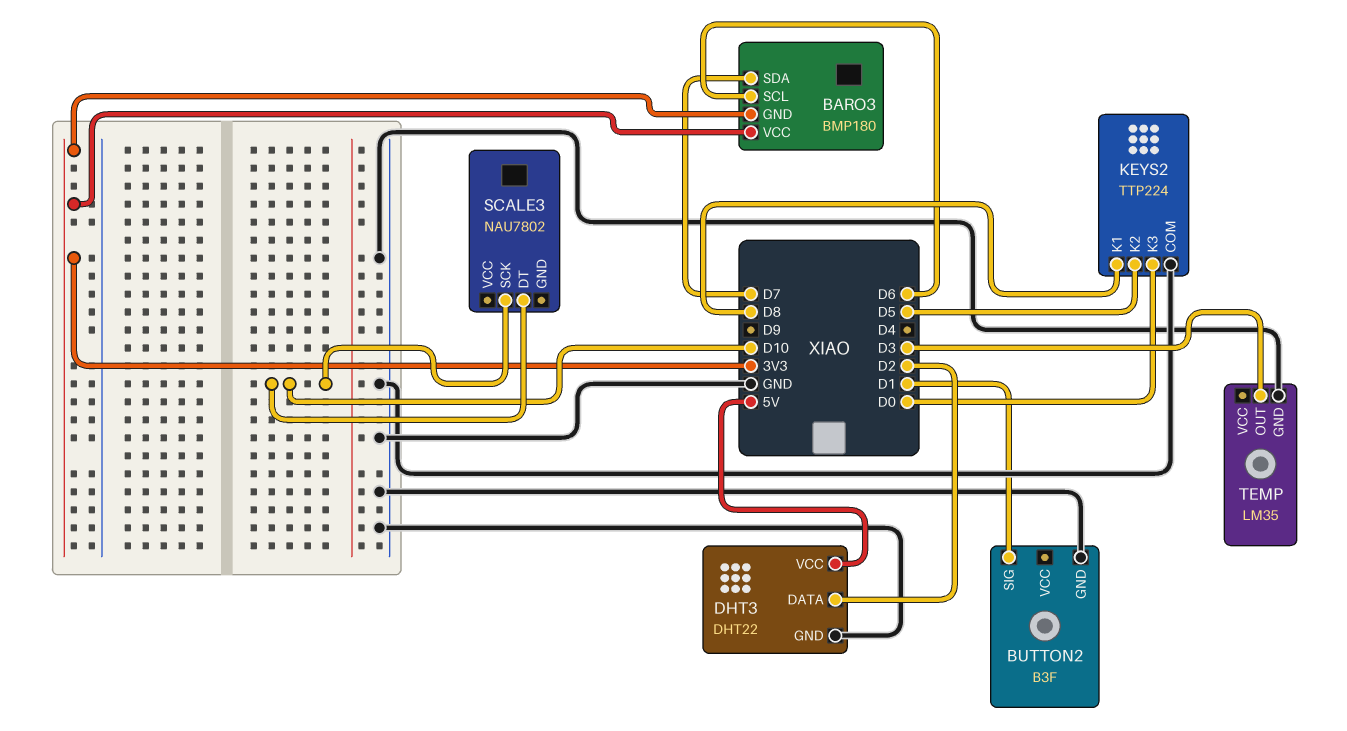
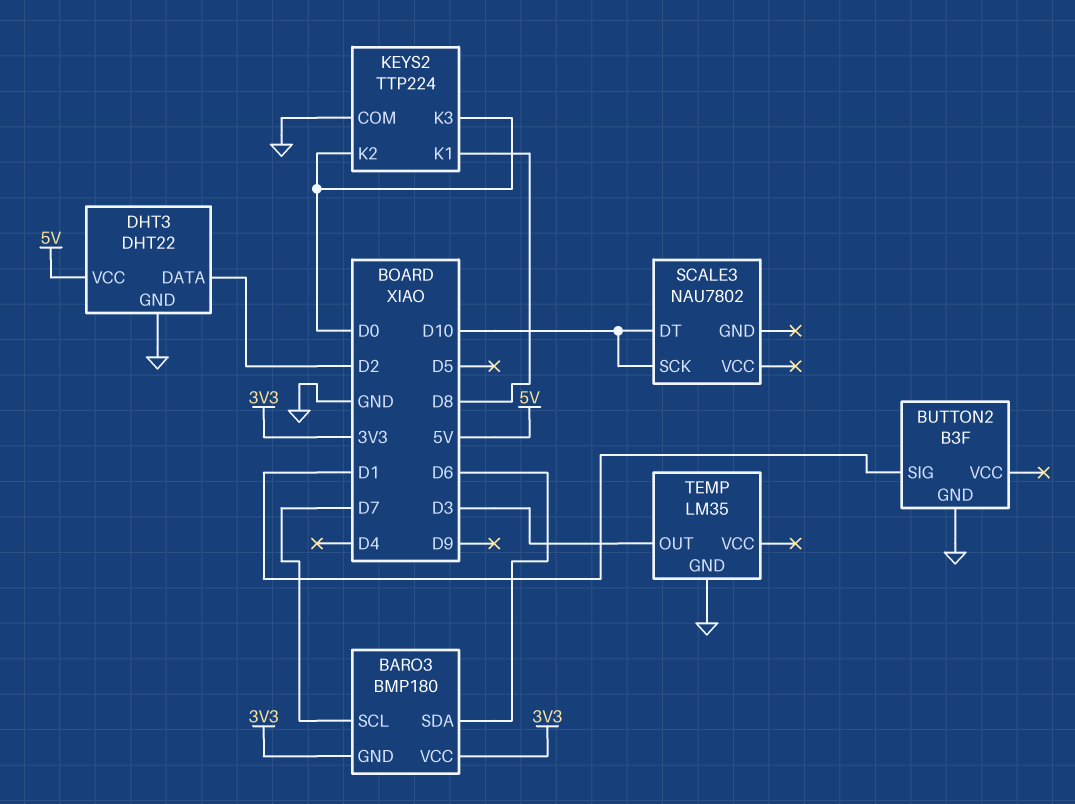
BARO3 pin SCL: D6 -> D7
BARO3 pin SDA: D7 -> D6
KEYS2 pin K2: D5 -> D0

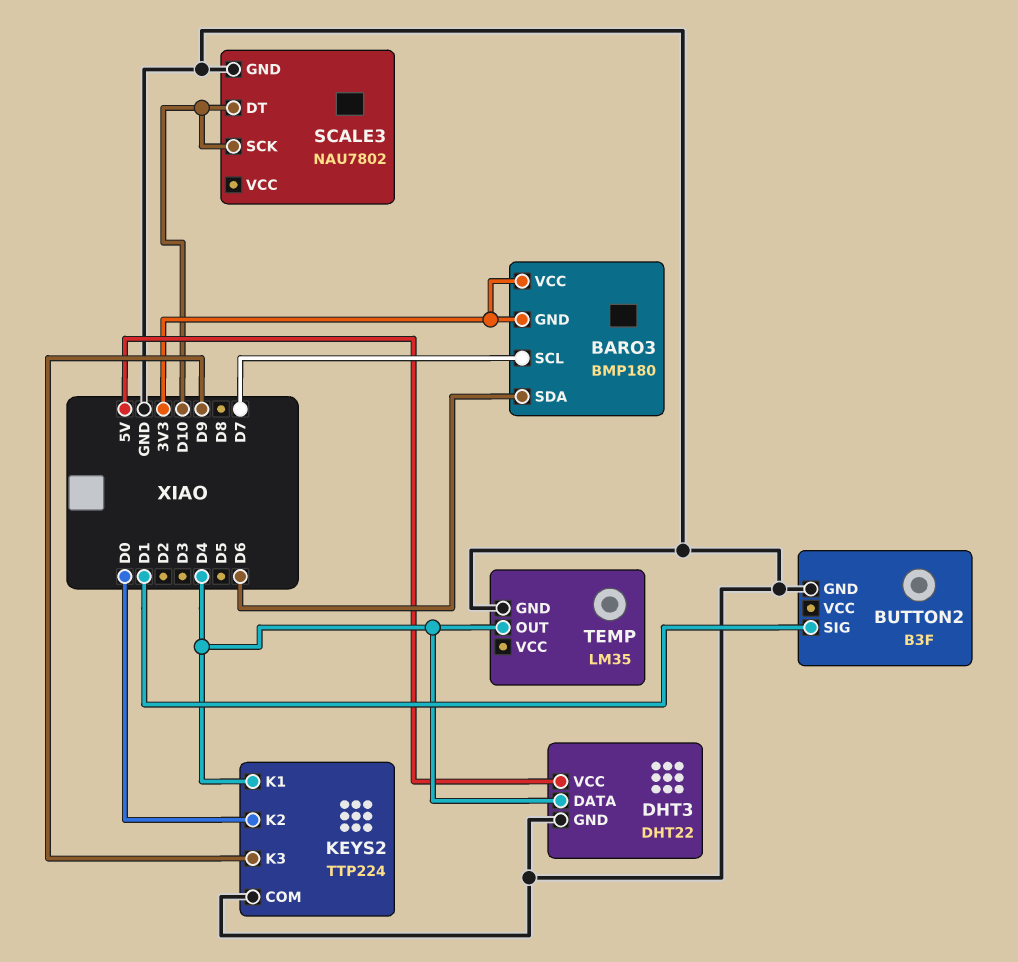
DHT3 pin DATA: D2 -> D4
KEYS2 pin K1: D8 -> D4
KEYS2 pin K3: D0 -> D9
SCALE3 pin GND: none -> GND
TEMP pin OUT: D3 -> D4

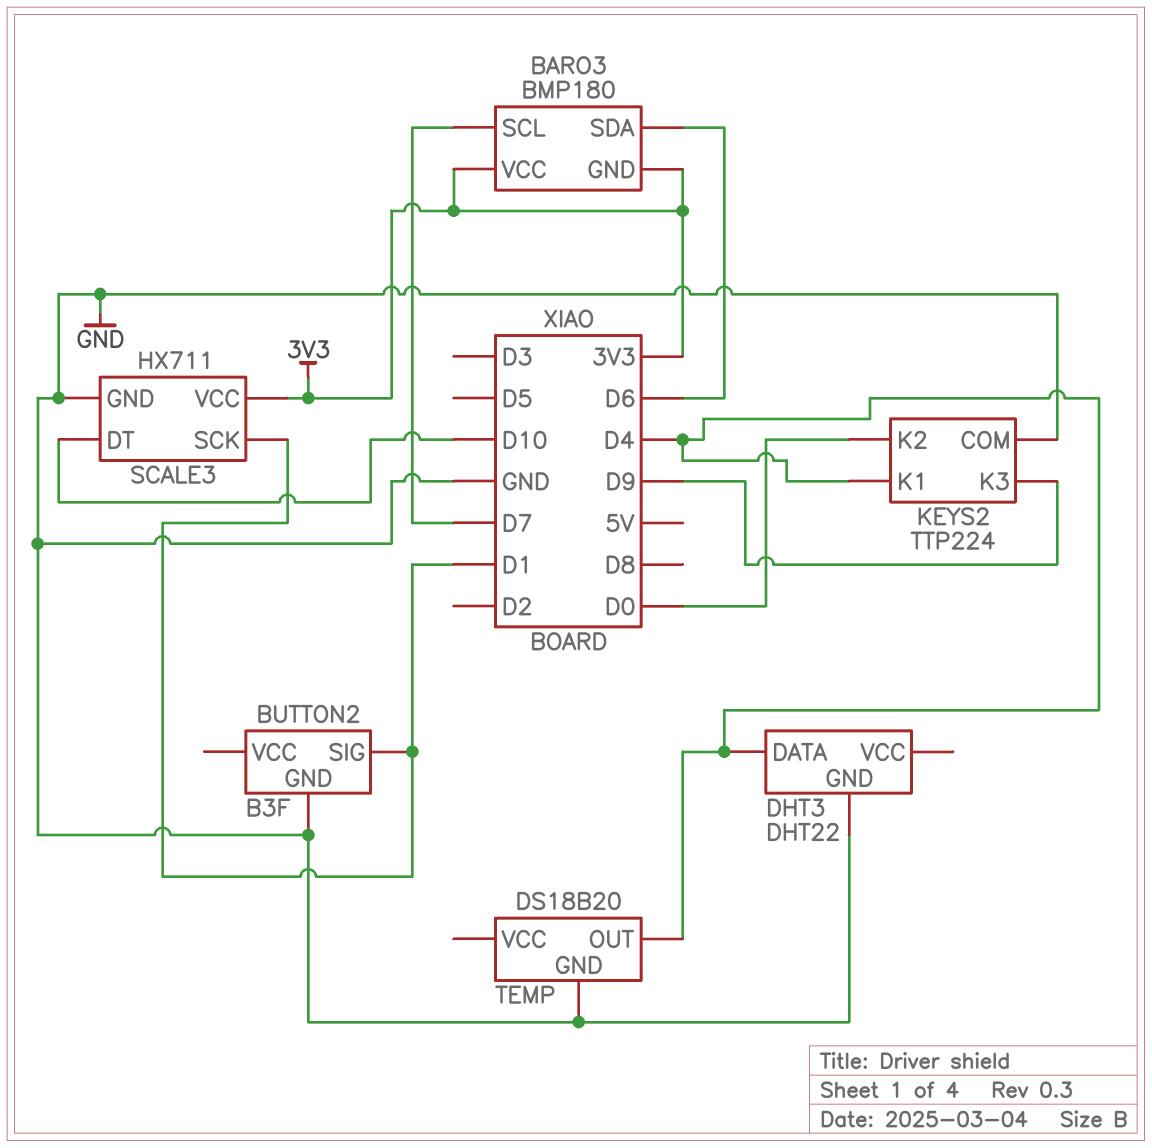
DHT3 pin VCC: 5V -> none
SCALE3: NAU7802 -> HX711
SCALE3 pin SCK: D10 -> D1
SCALE3 pin VCC: none -> 3V3
TEMP: LM35 -> DS18B20

